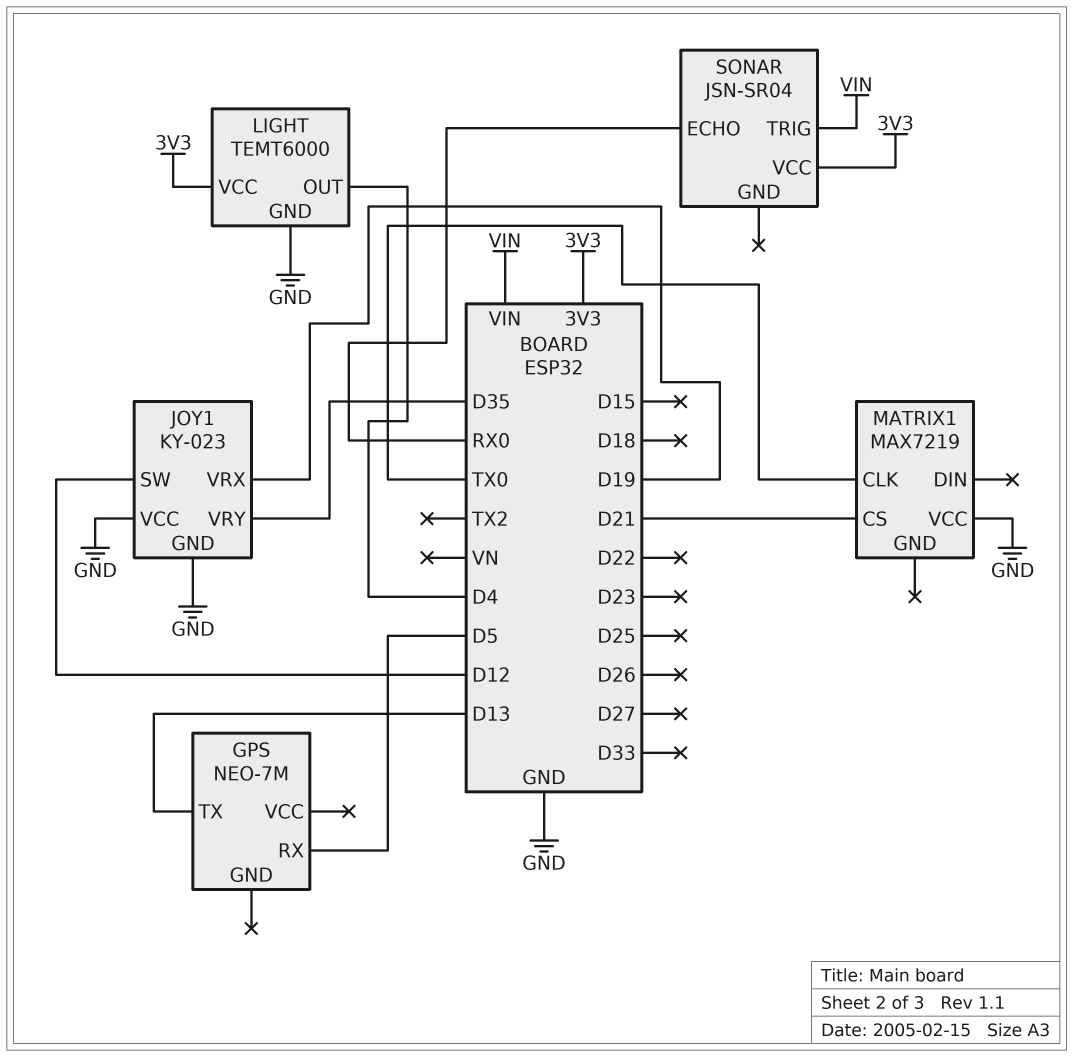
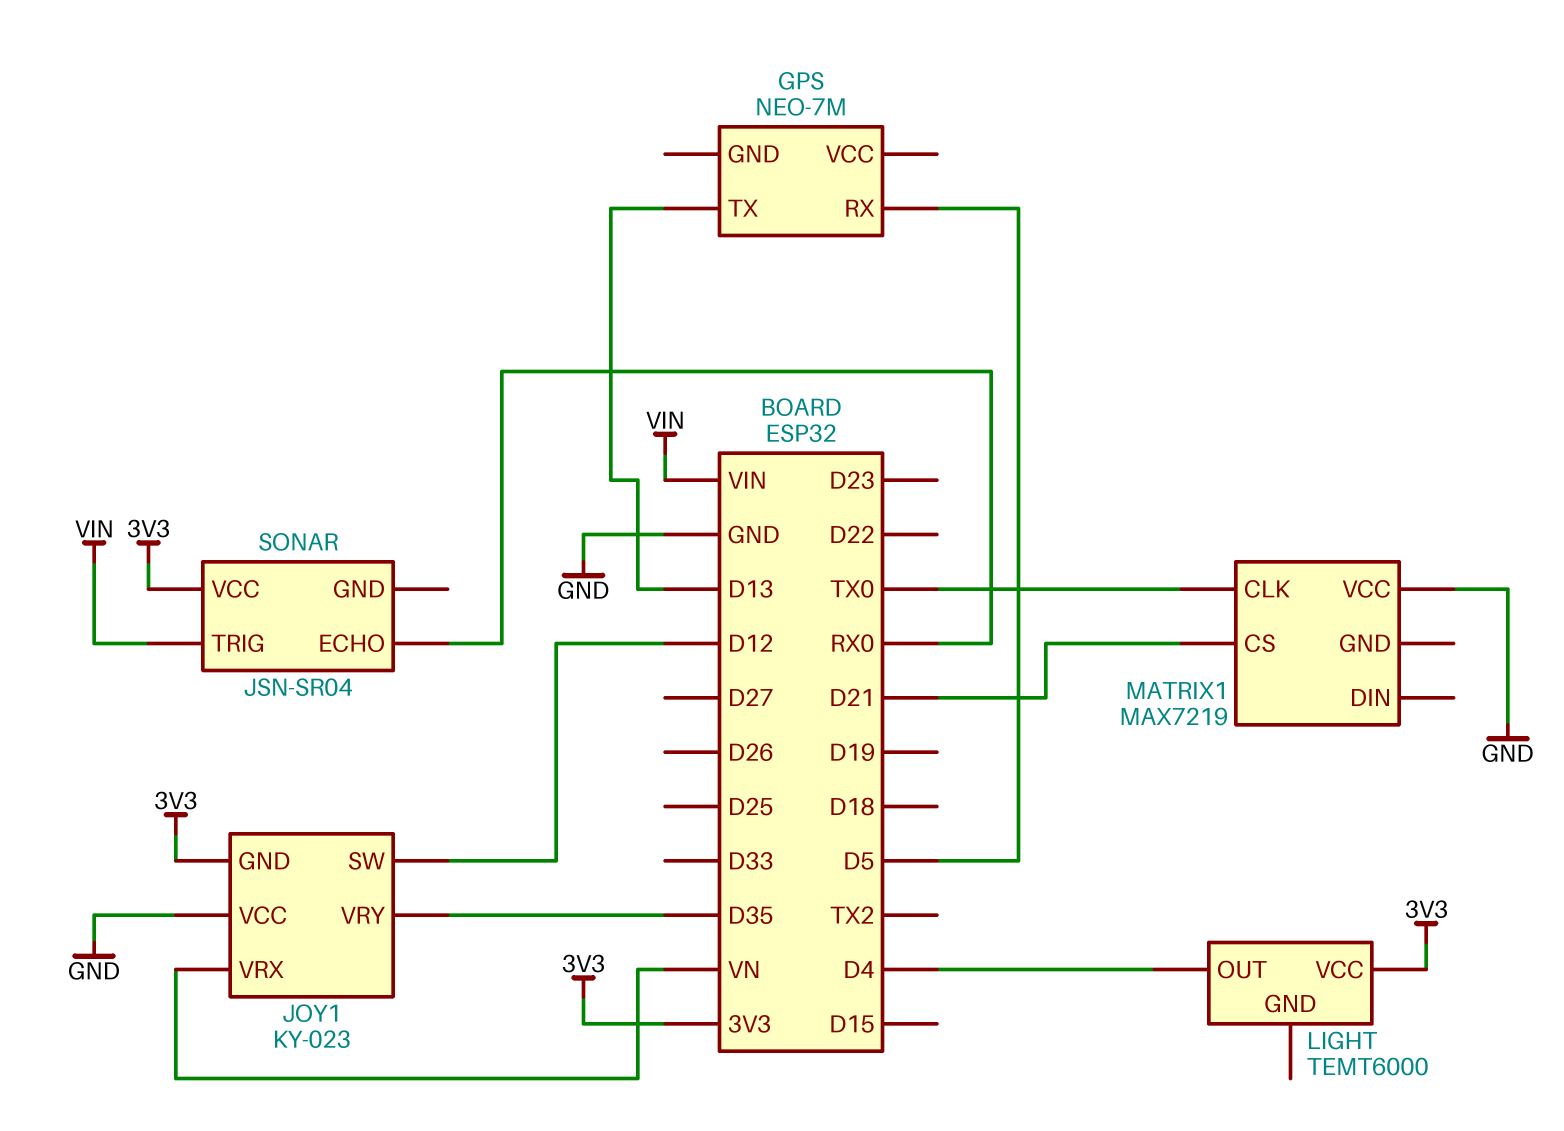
JOY1 pin GND: GND -> 3V3
JOY1 pin VRX: D19 -> VN
LIGHT pin GND: GND -> none

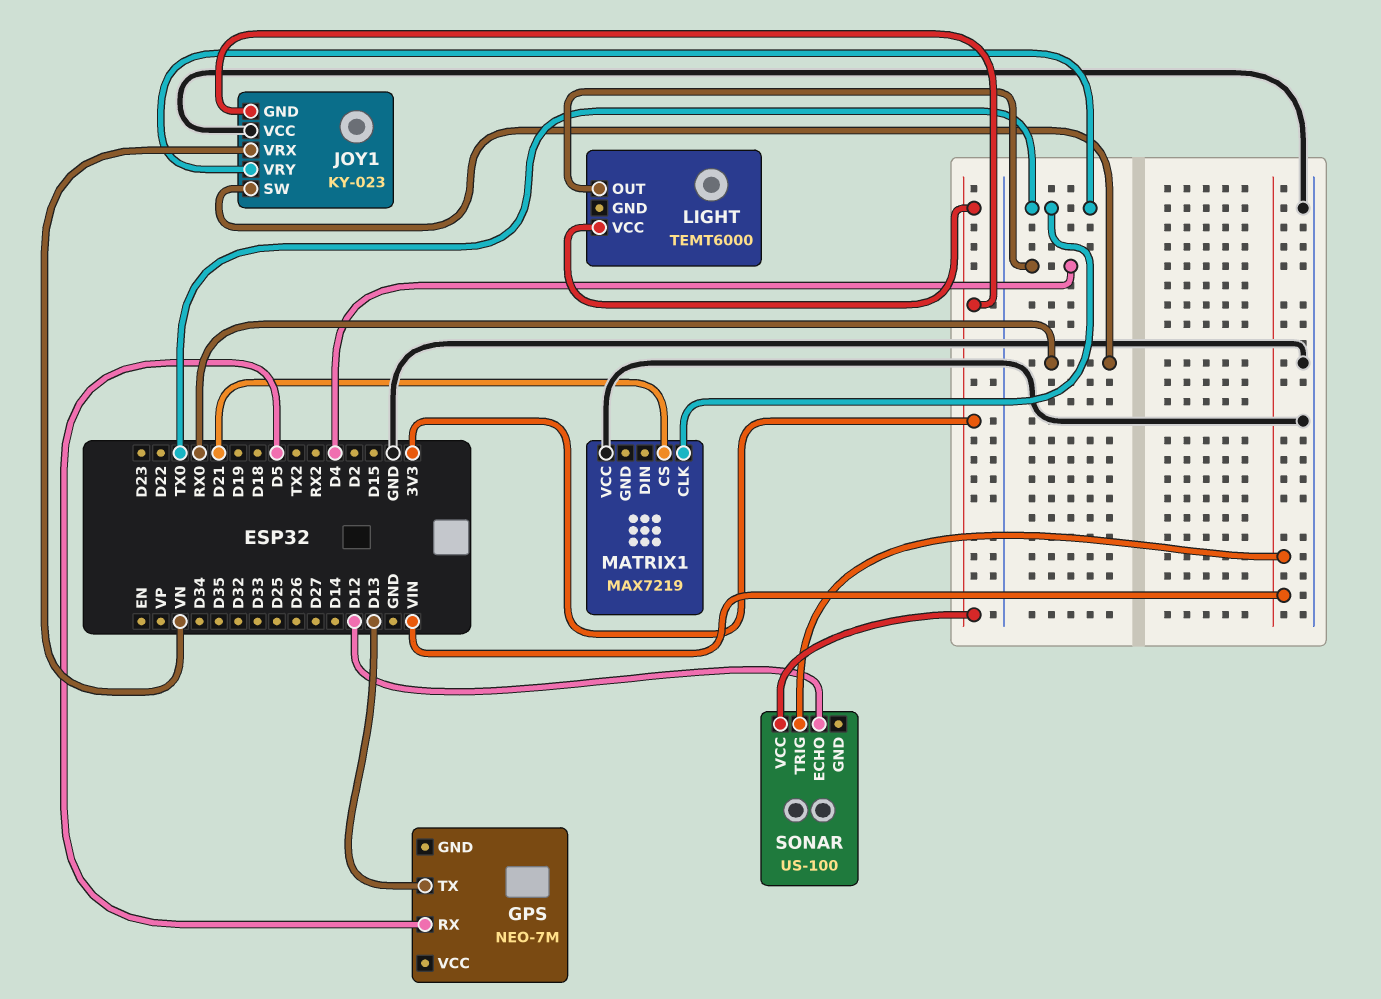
JOY1 pin SW: D12 -> RX0
JOY1 pin VRY: D35 -> TX0
SONAR: JSN-SR04 -> US-100
SONAR pin ECHO: RX0 -> D12

